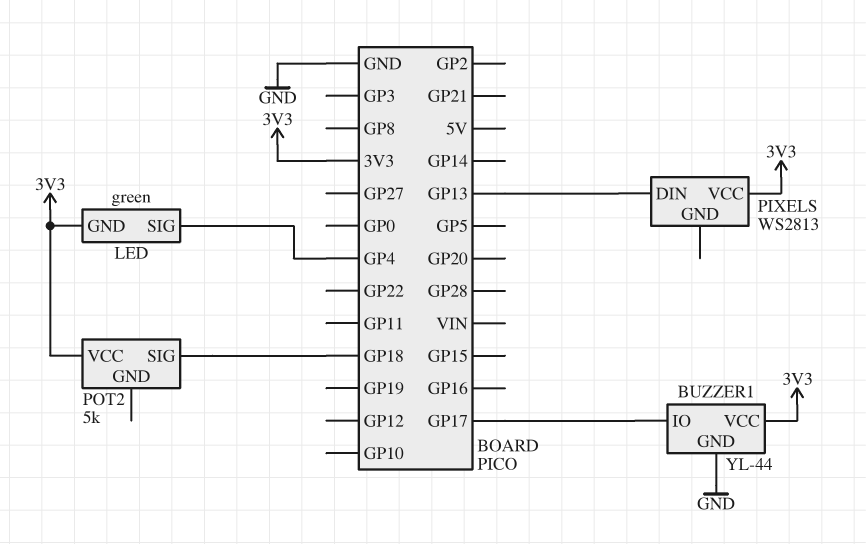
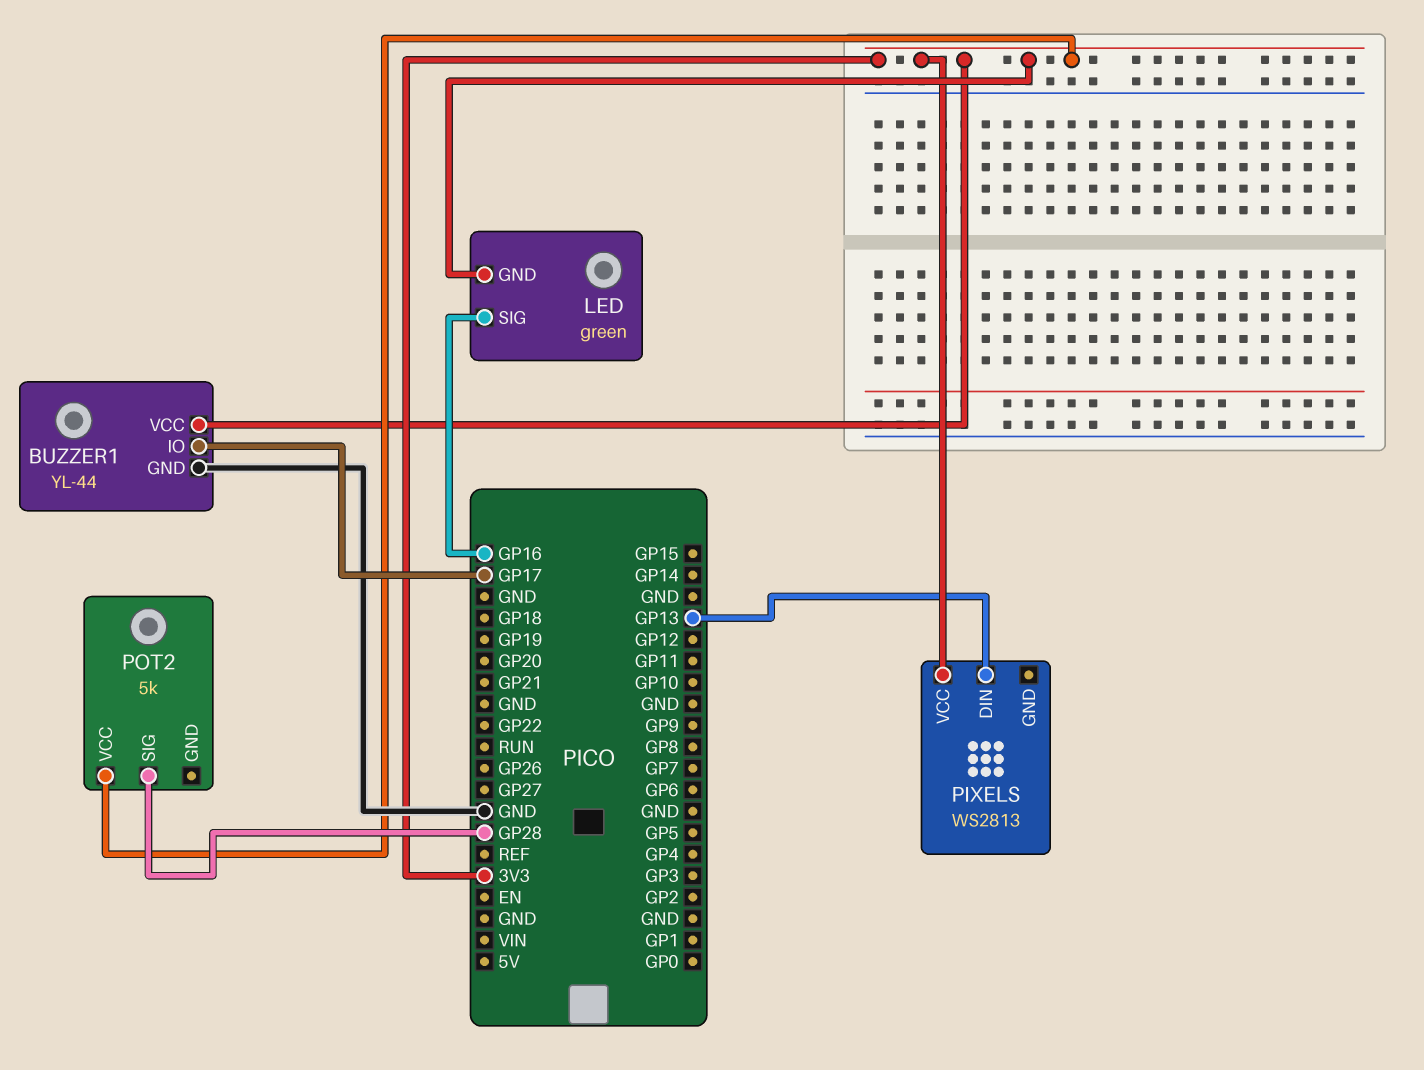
LED pin SIG: GP4 -> GP16
POT2 pin SIG: GP18 -> GP28

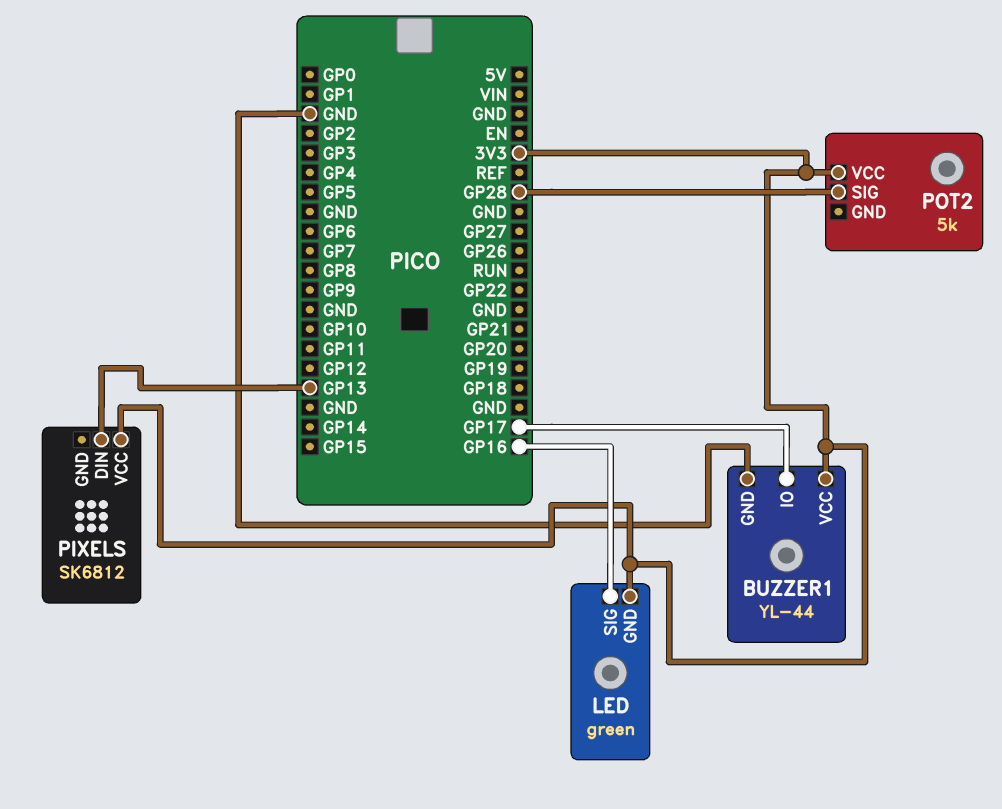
PIXELS: WS2813 -> SK6812

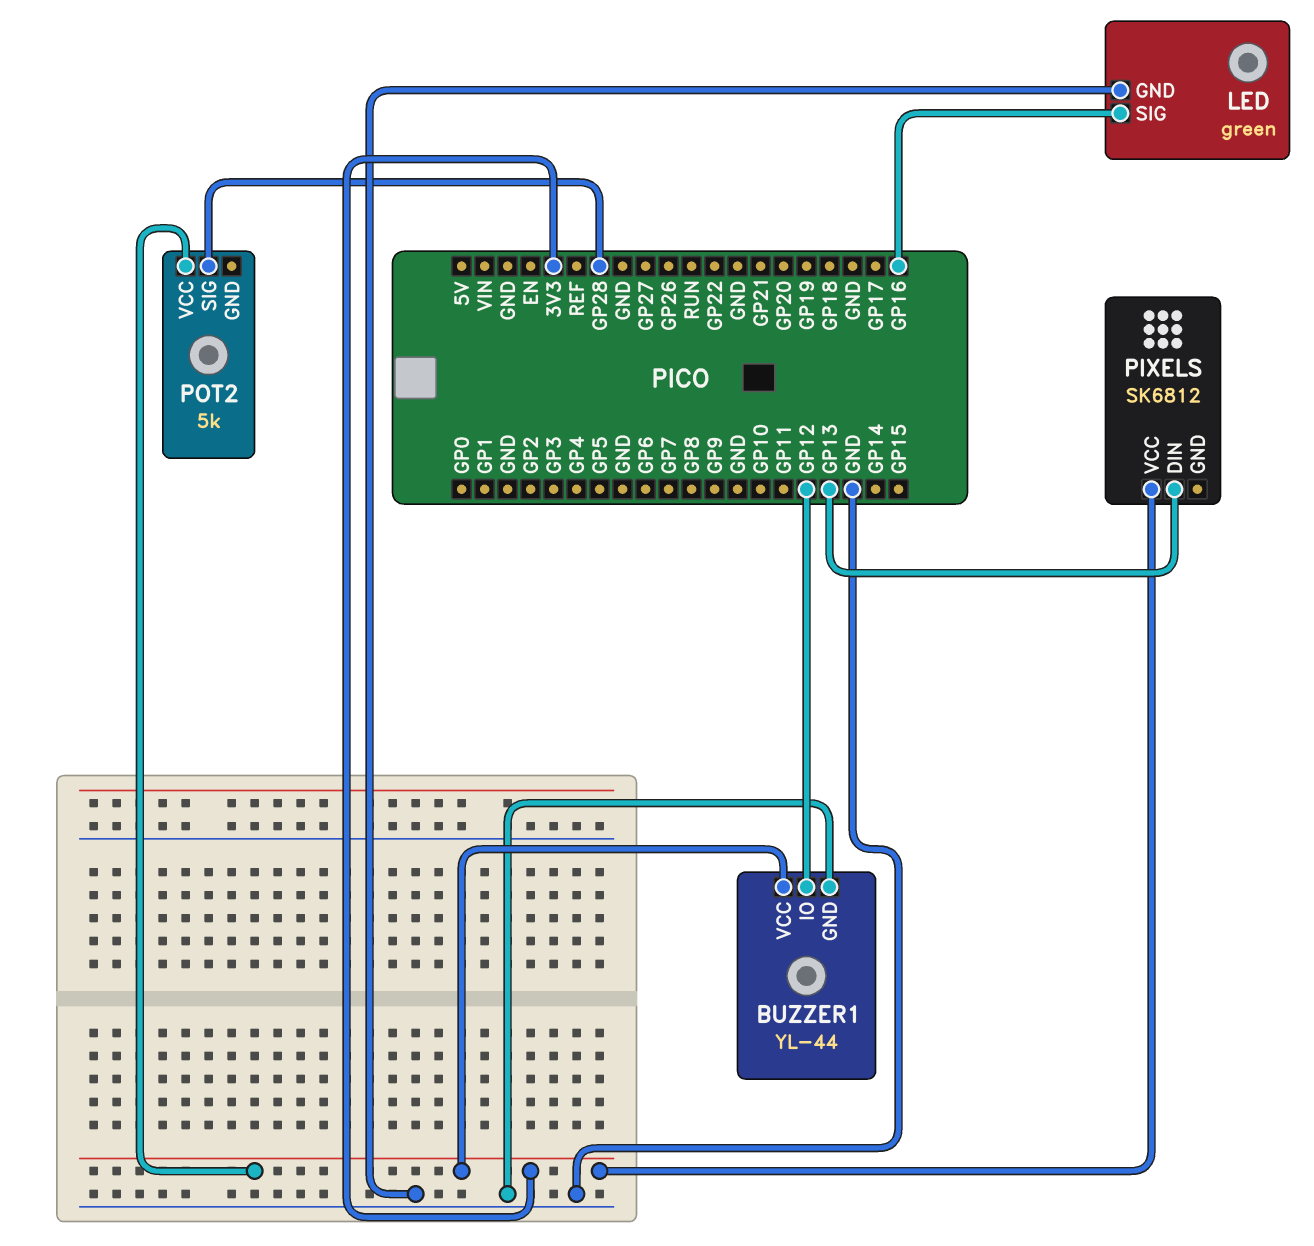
BUZZER1 pin IO: GP17 -> GP12
LED pin GND: 3V3 -> GND

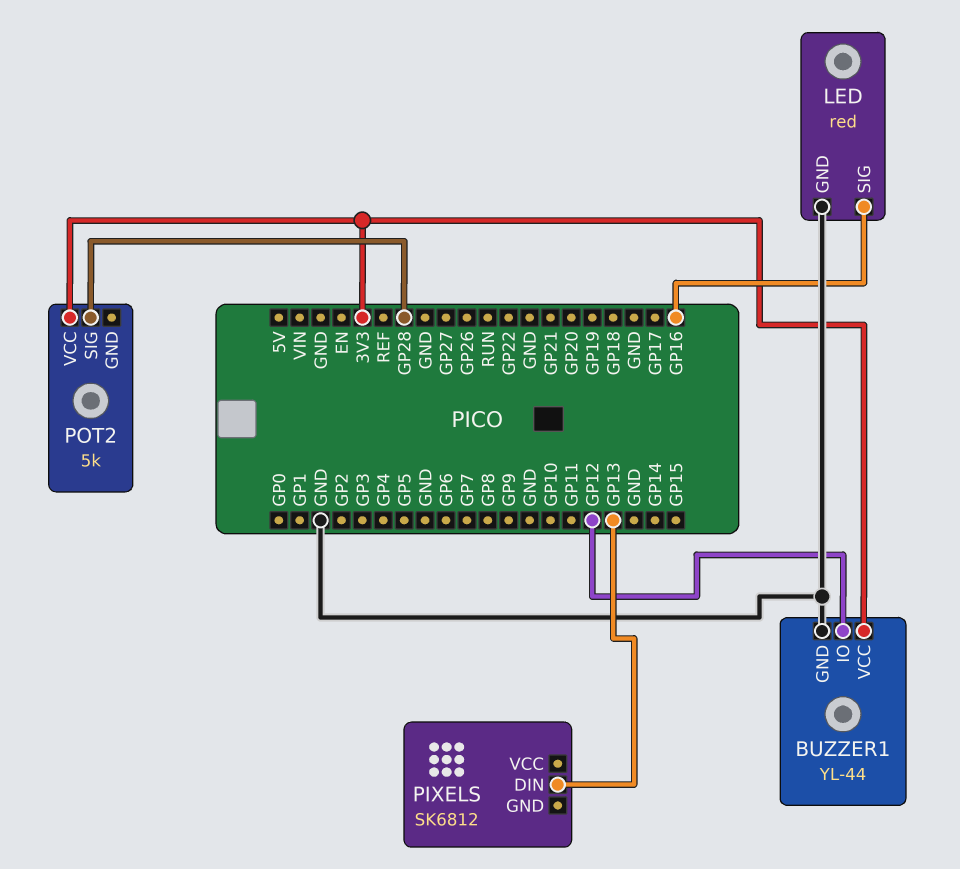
LED: green -> red
PIXELS pin VCC: 3V3 -> none

